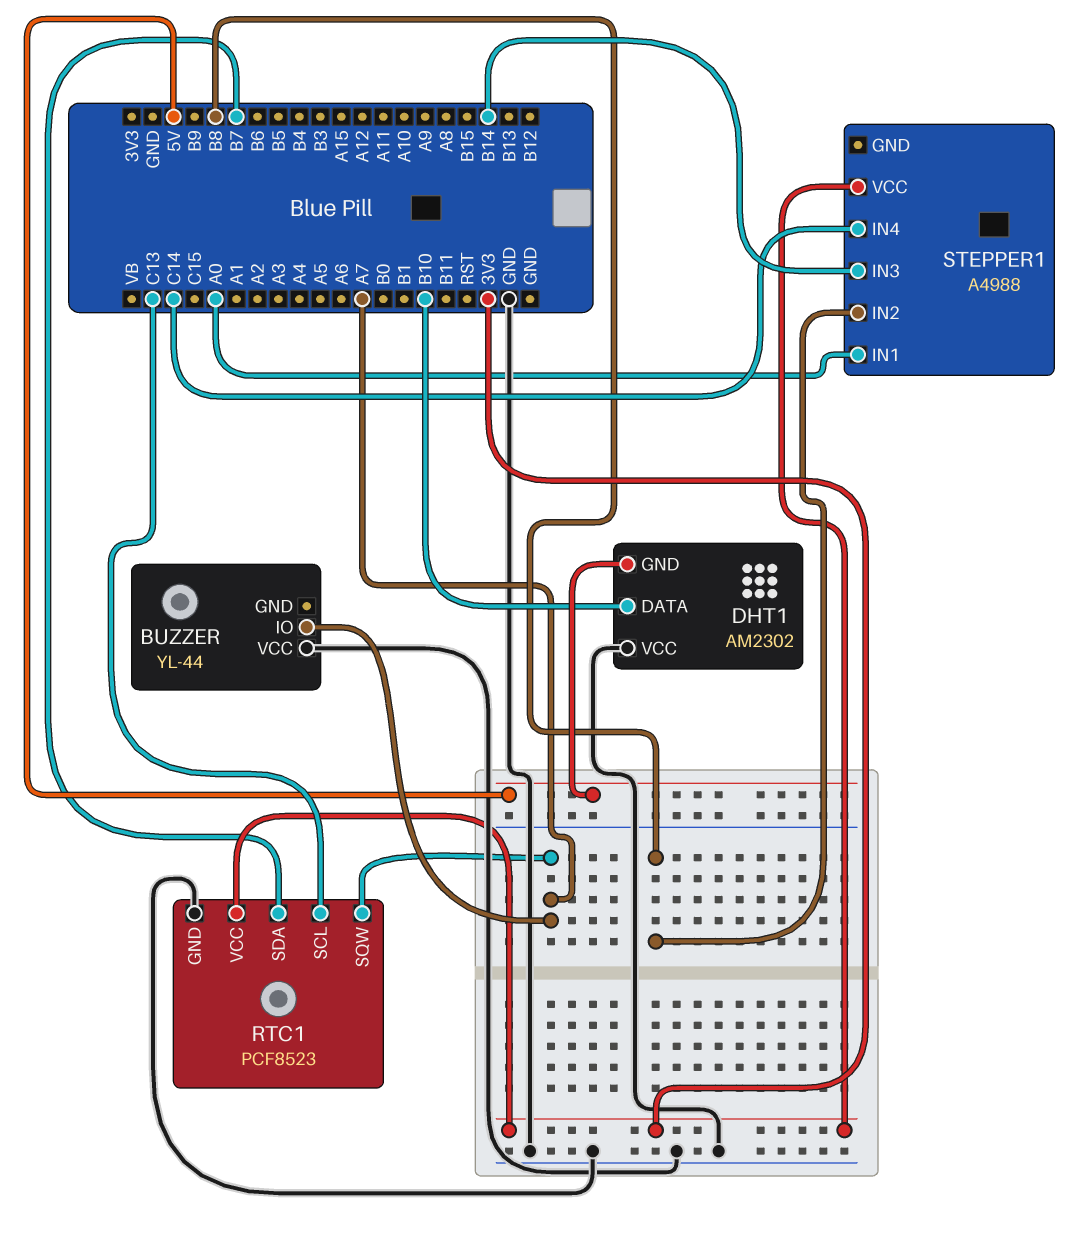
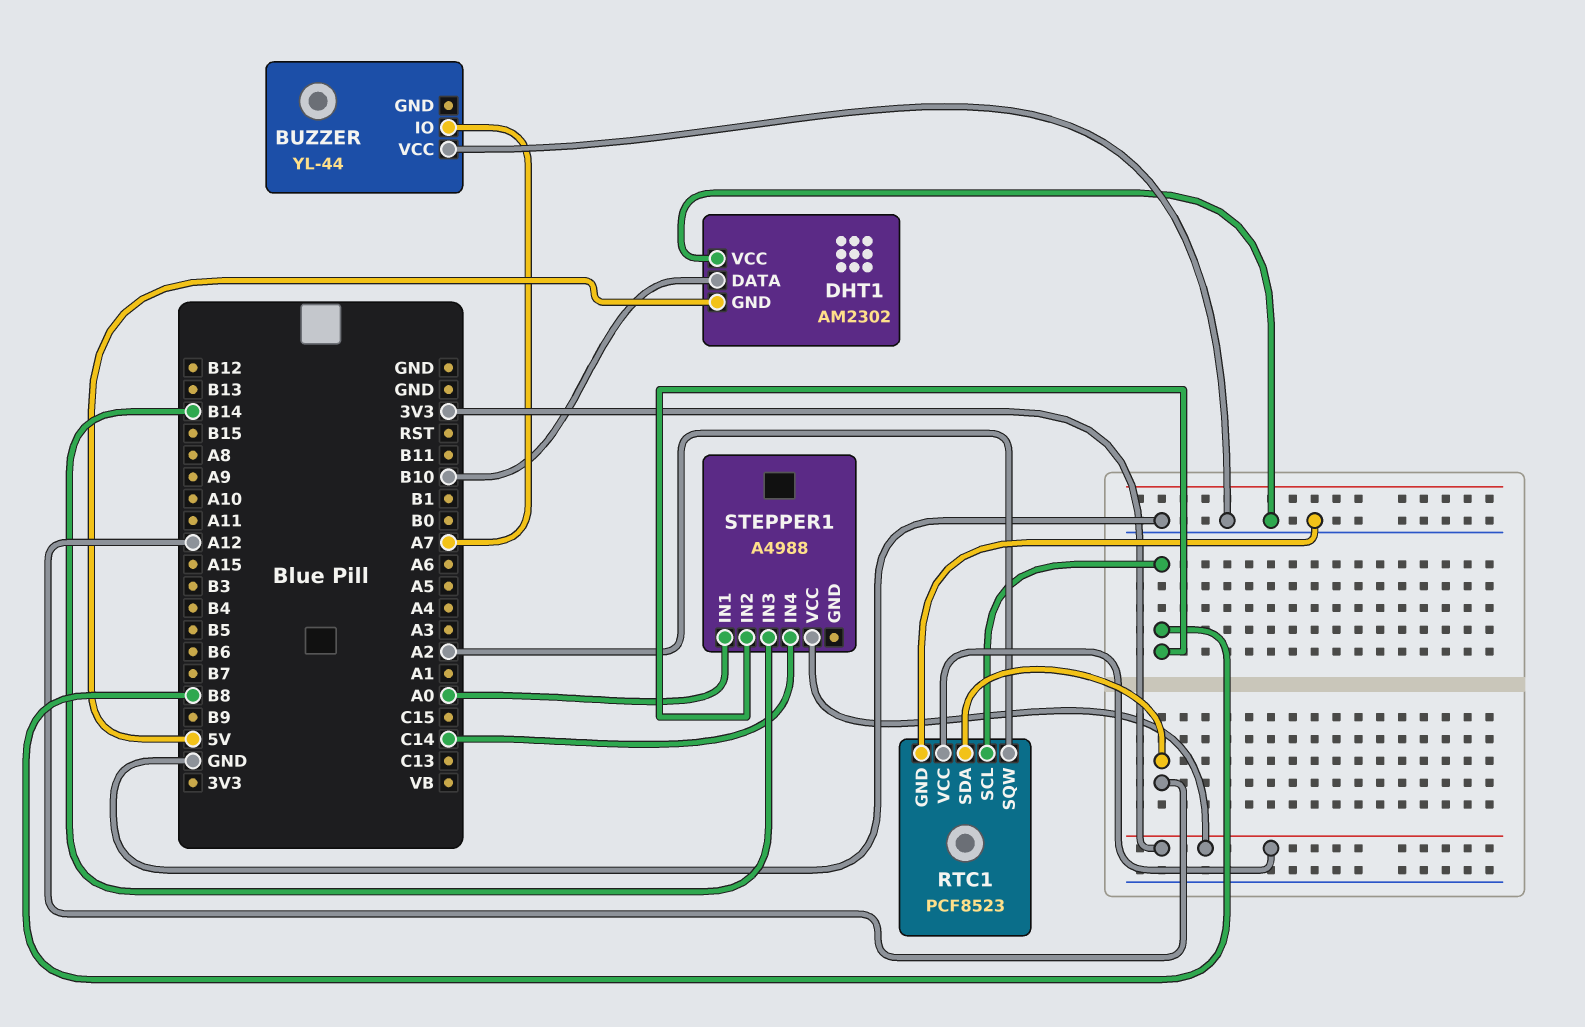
RTC1 pin SCL: C13 -> B8
RTC1 pin SDA: B7 -> A12
RTC1 pin SQW: A7 -> A2

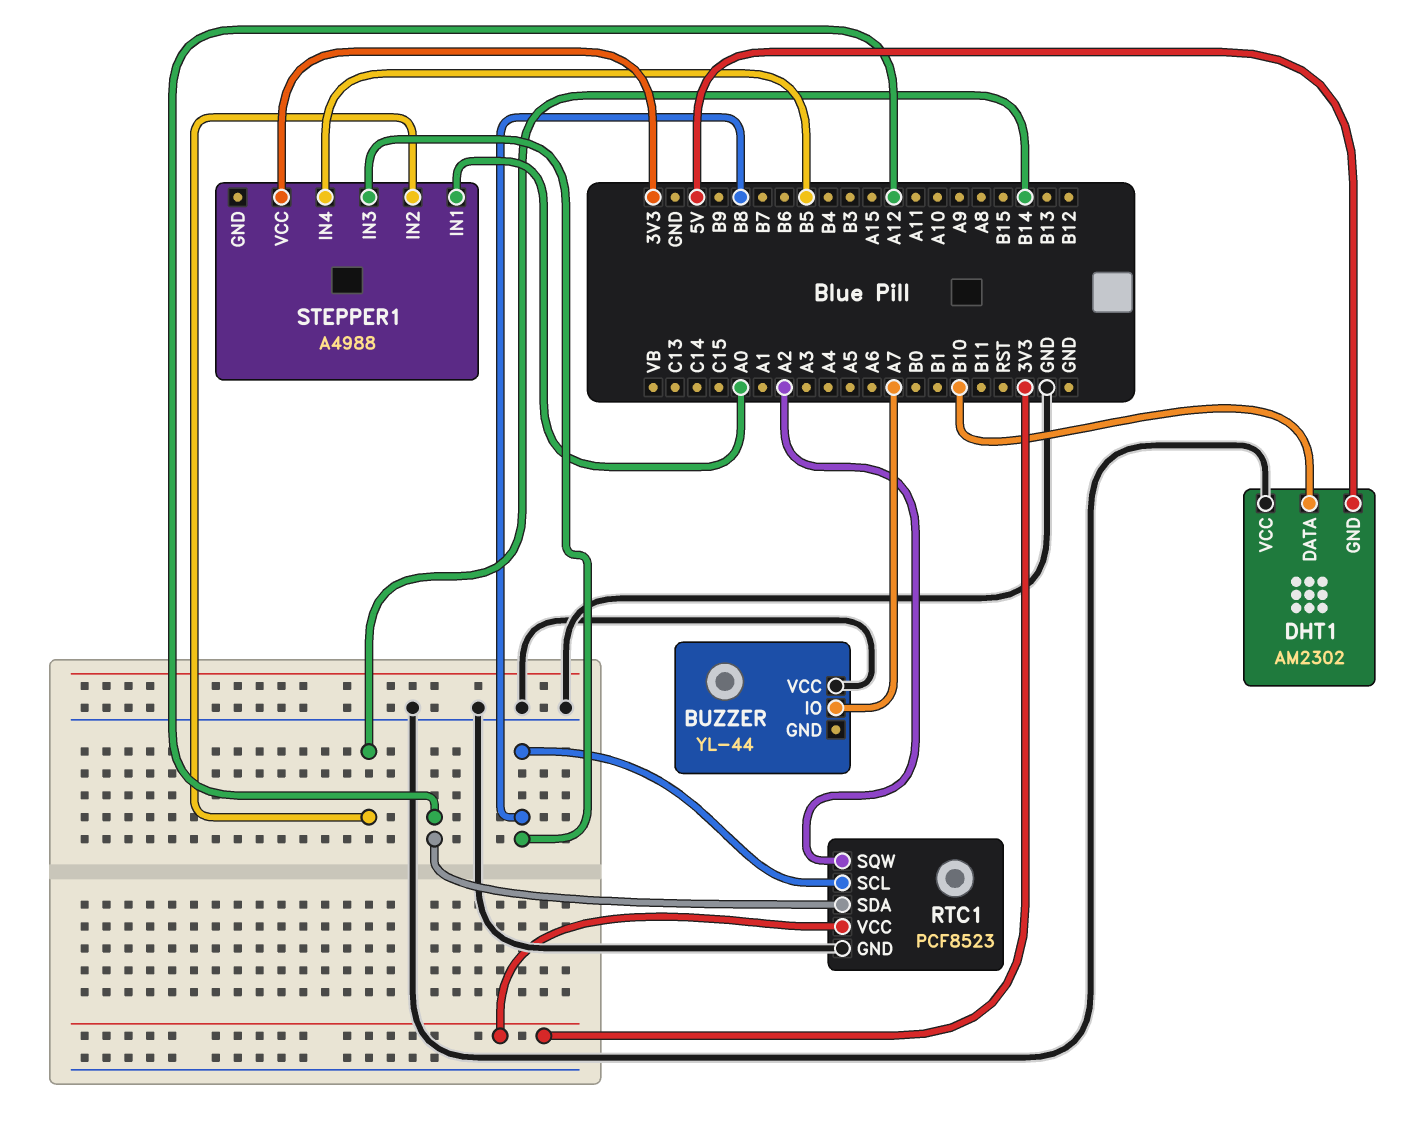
STEPPER1 pin IN2: B8 -> B14
STEPPER1 pin IN3: B14 -> B8
STEPPER1 pin IN4: C14 -> B5

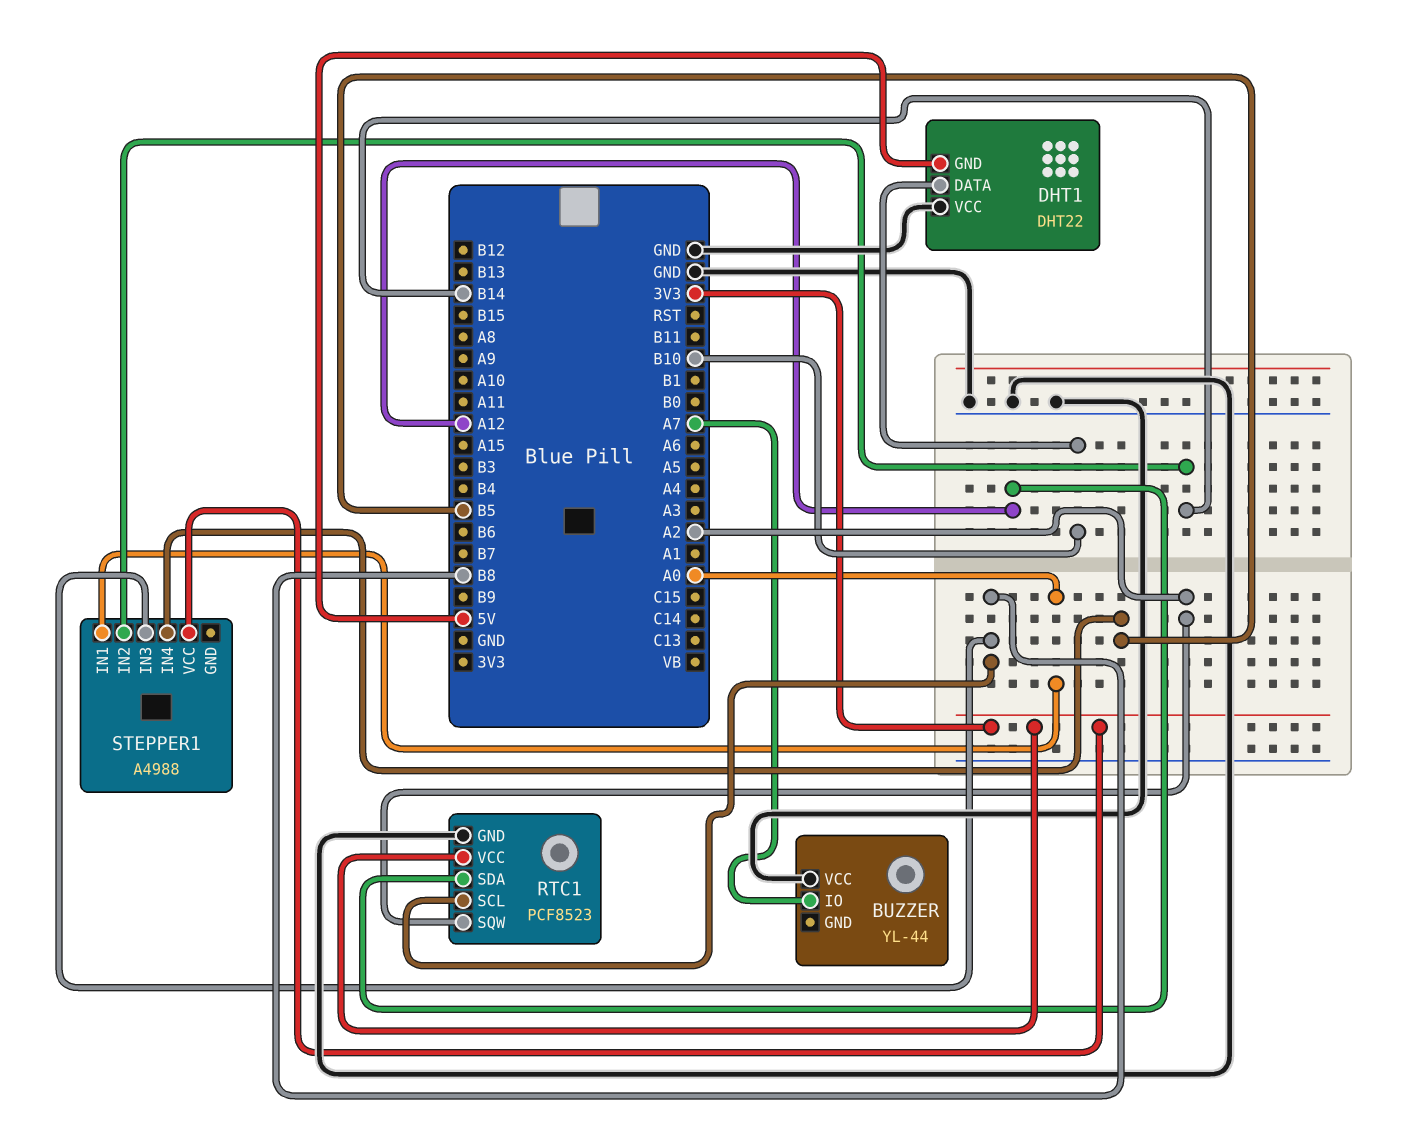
DHT1: AM2302 -> DHT22

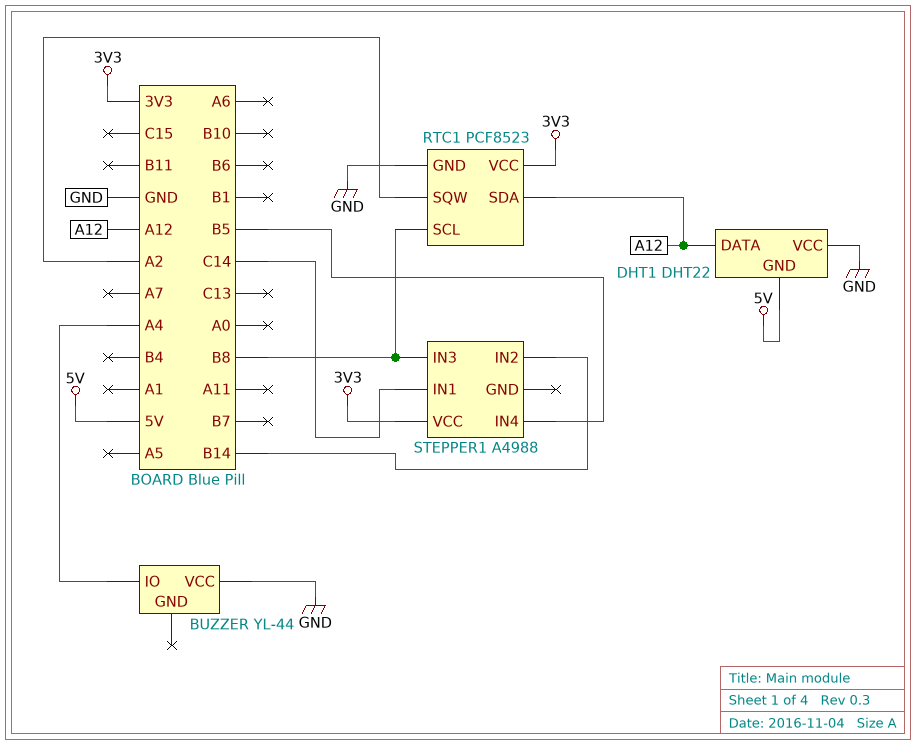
BUZZER pin IO: A7 -> A4
DHT1 pin DATA: B10 -> A12
STEPPER1 pin IN1: A0 -> C14

